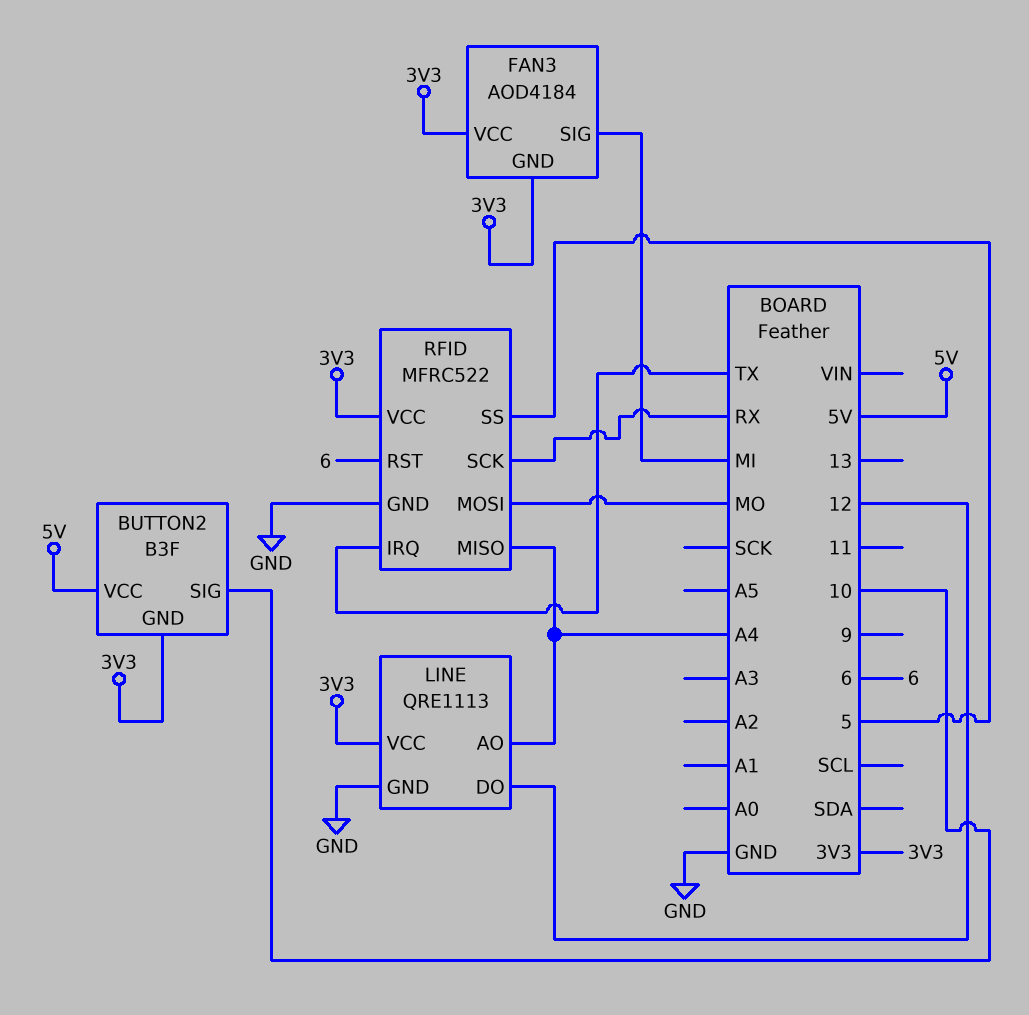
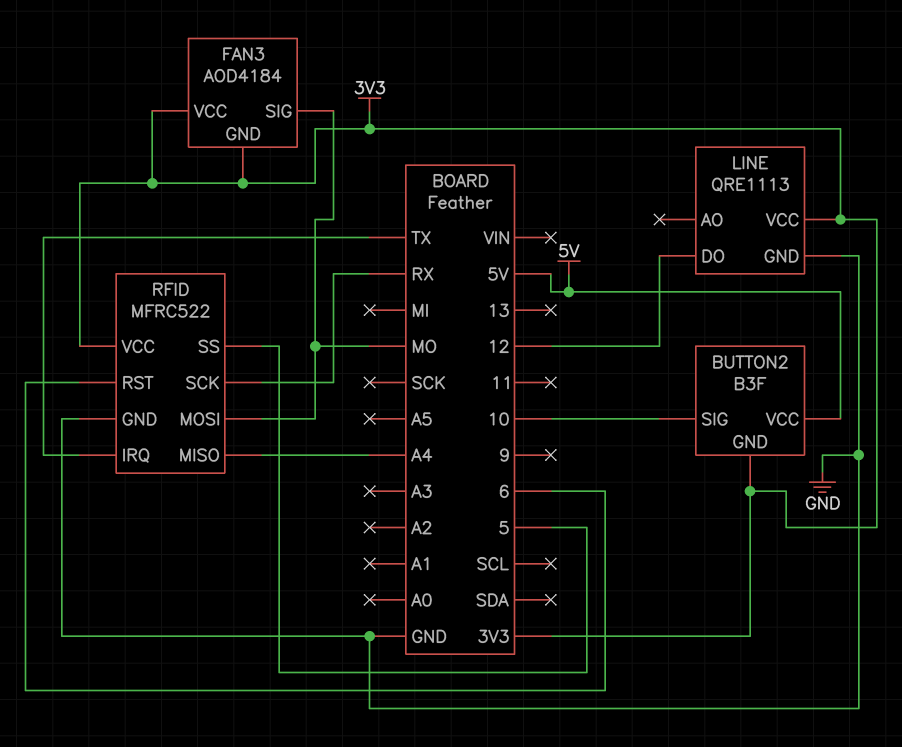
FAN3 pin SIG: MI -> MO
LINE pin AO: A4 -> none

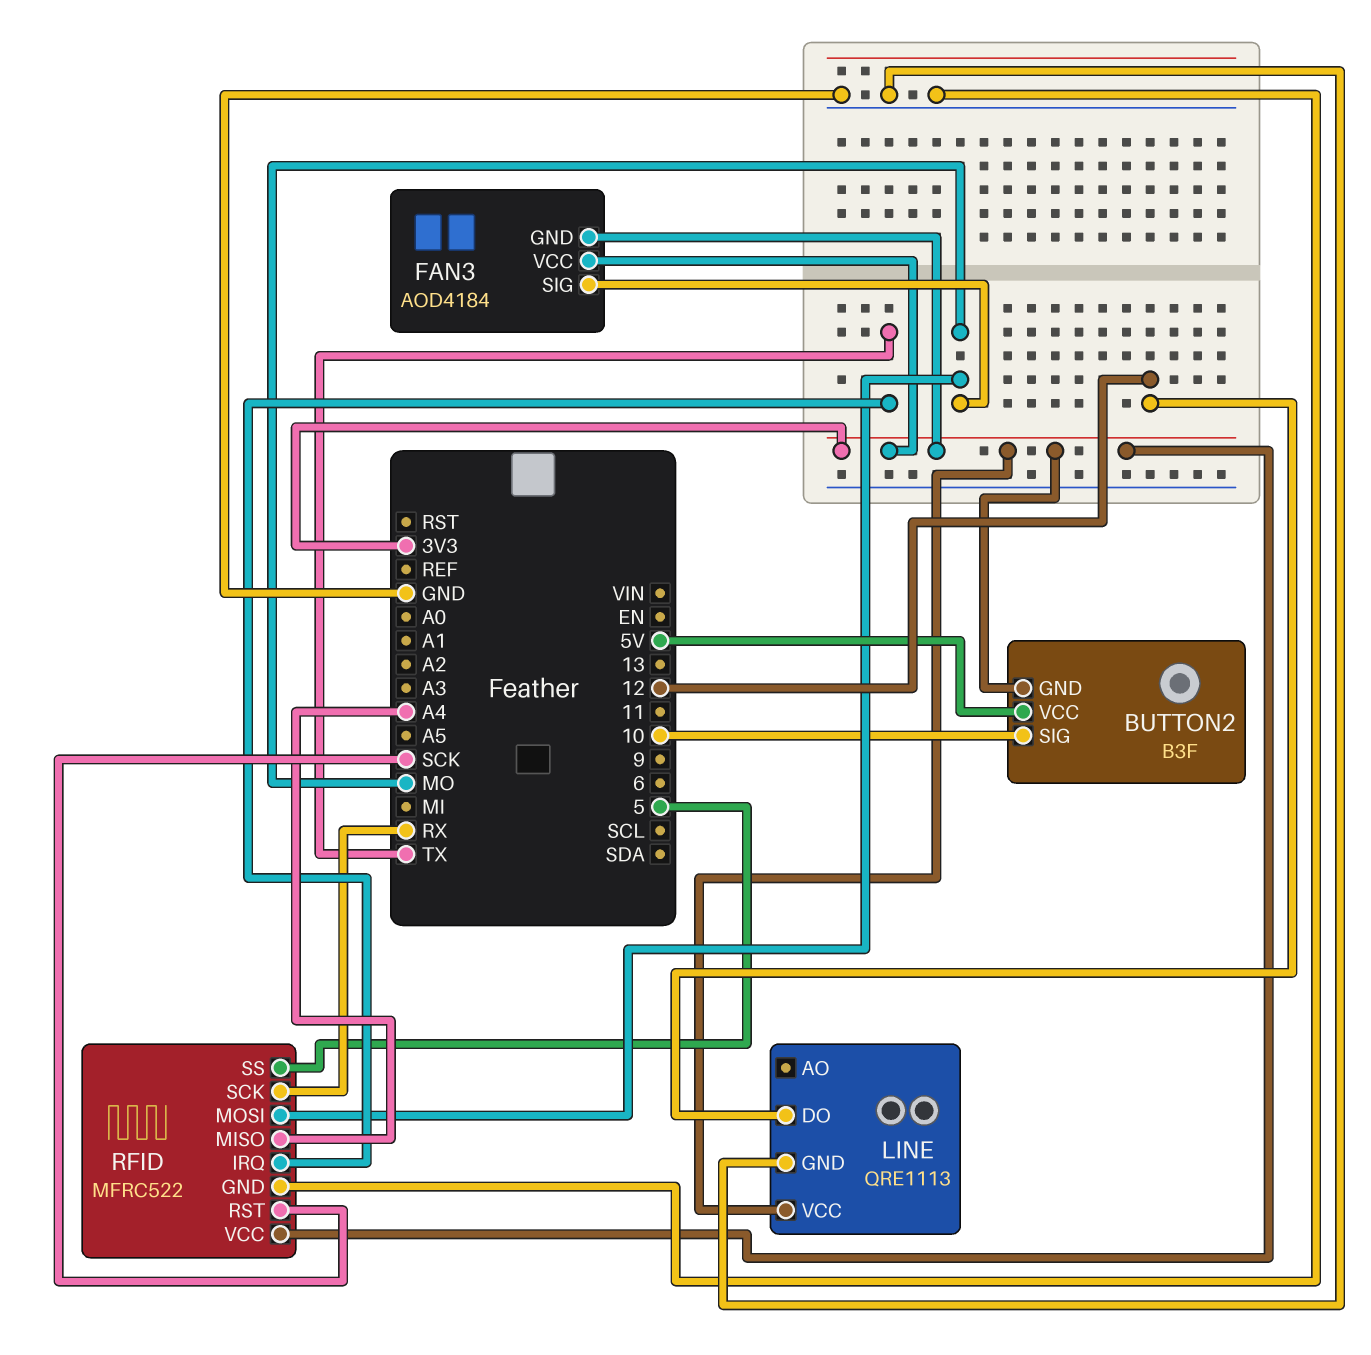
RFID pin RST: 6 -> SCK

